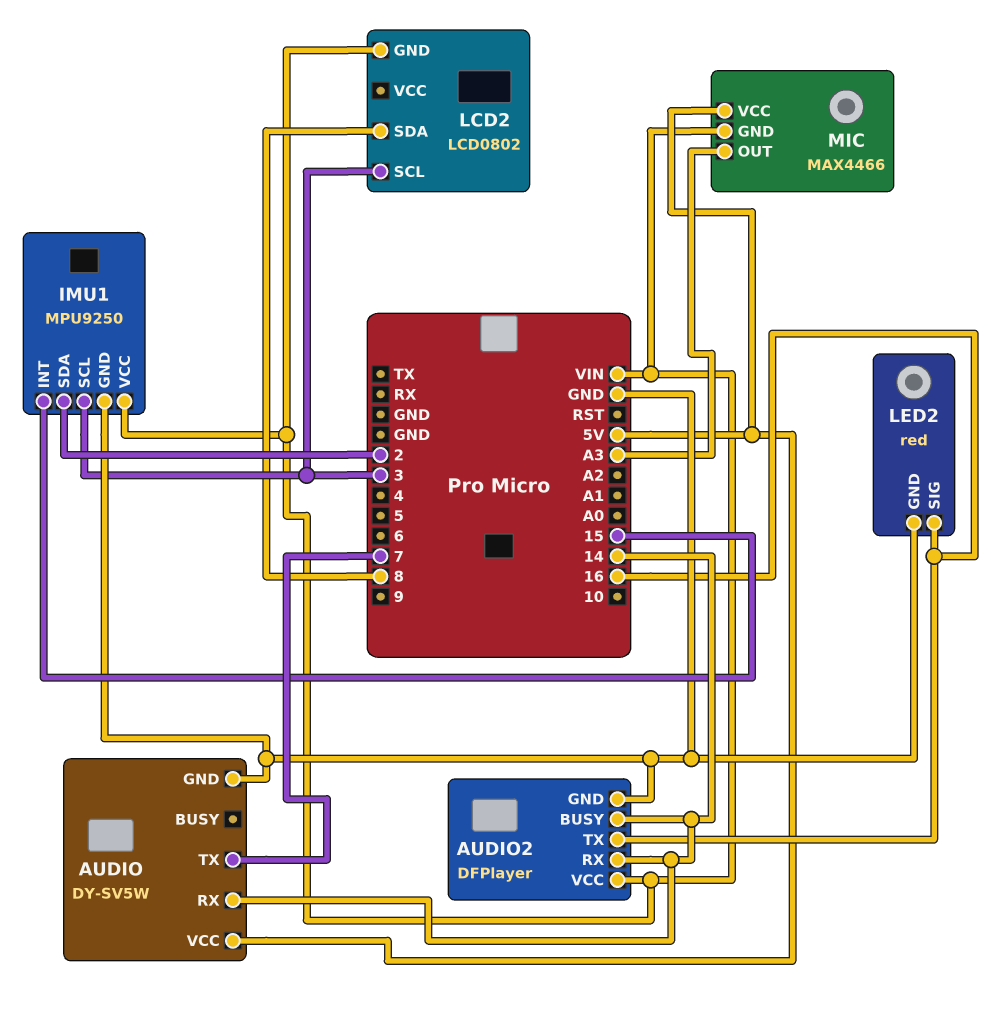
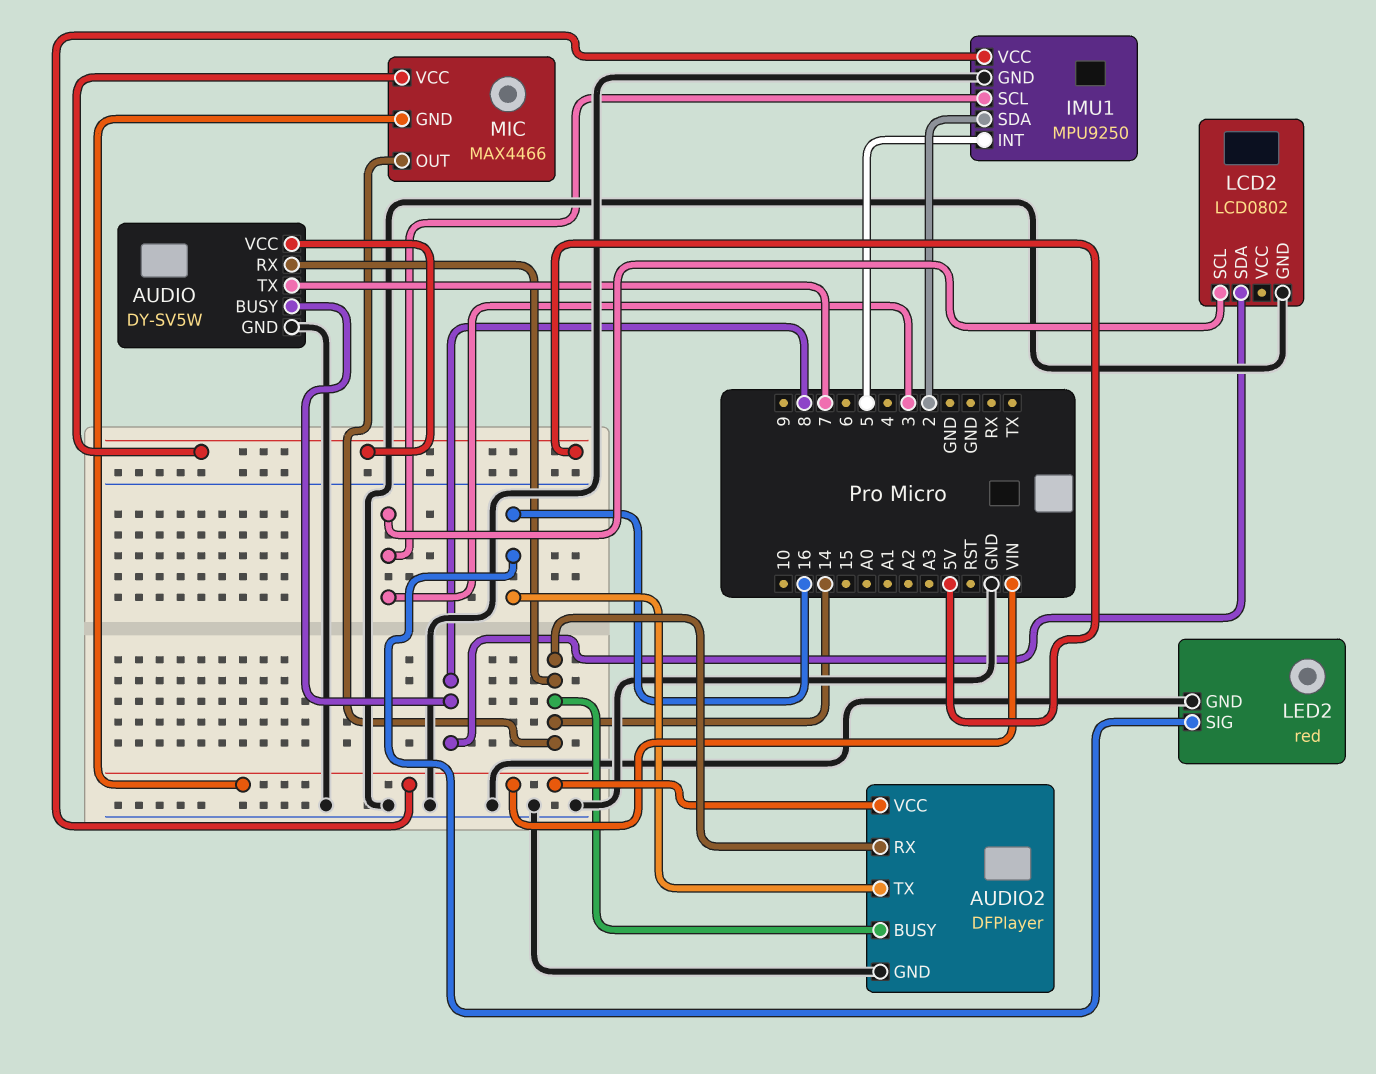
AUDIO pin BUSY: none -> 8
IMU1 pin INT: 15 -> 5
LCD2 pin GND: VIN -> GND
MIC pin OUT: A3 -> 14

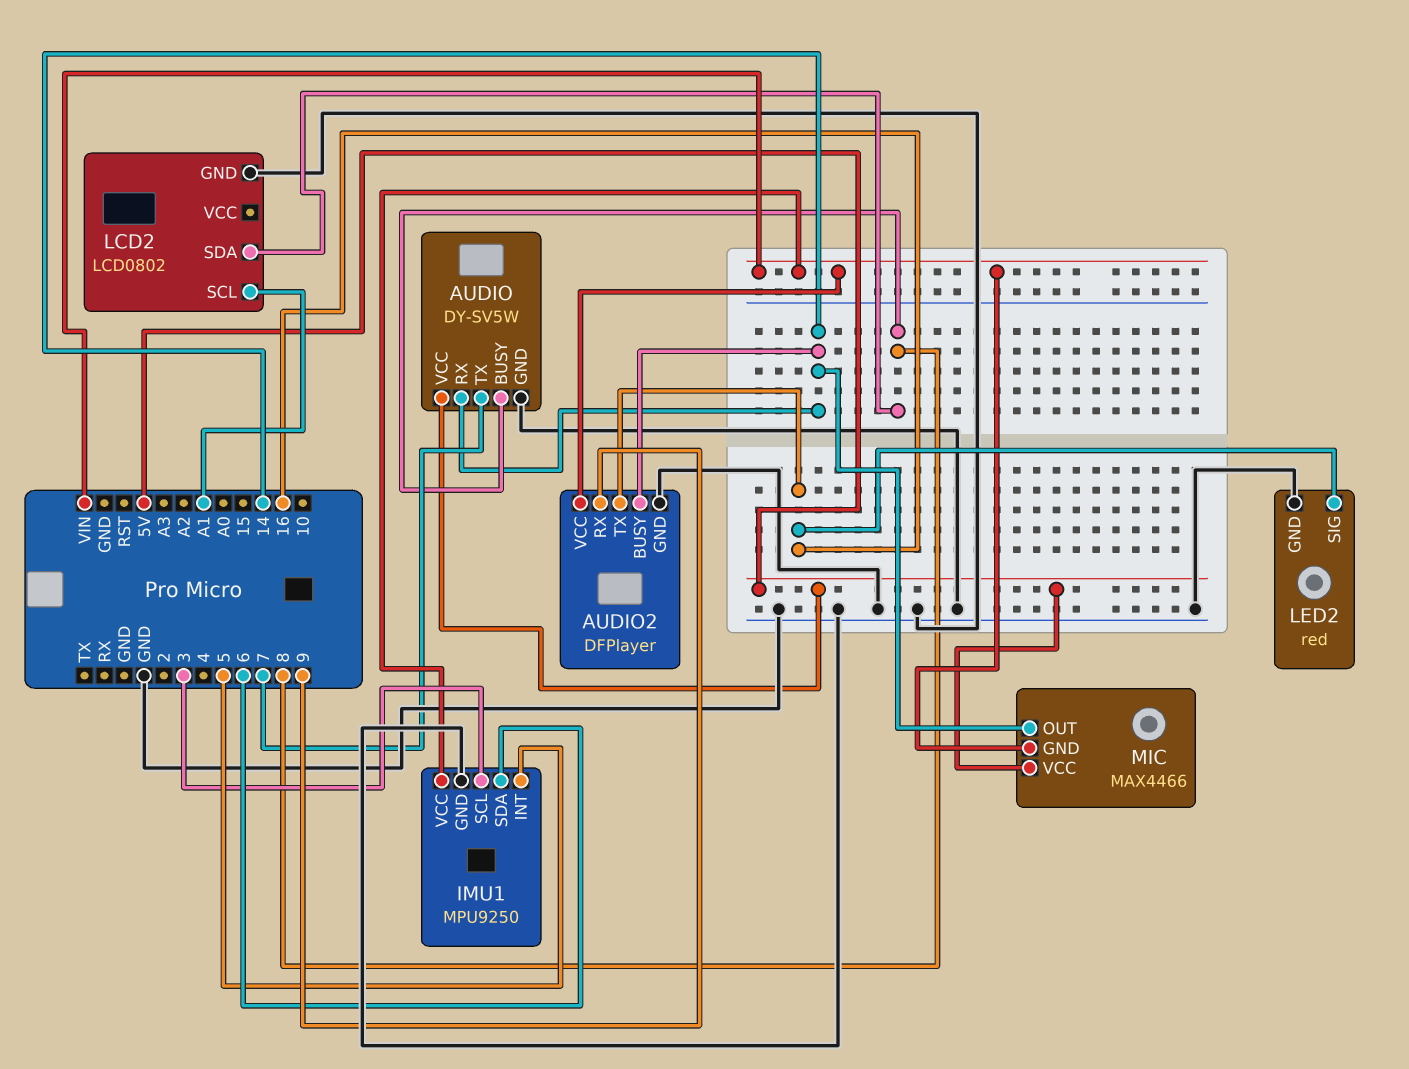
AUDIO2 pin RX: 14 -> 9
IMU1 pin SDA: 2 -> 6
LCD2 pin SCL: 3 -> A1

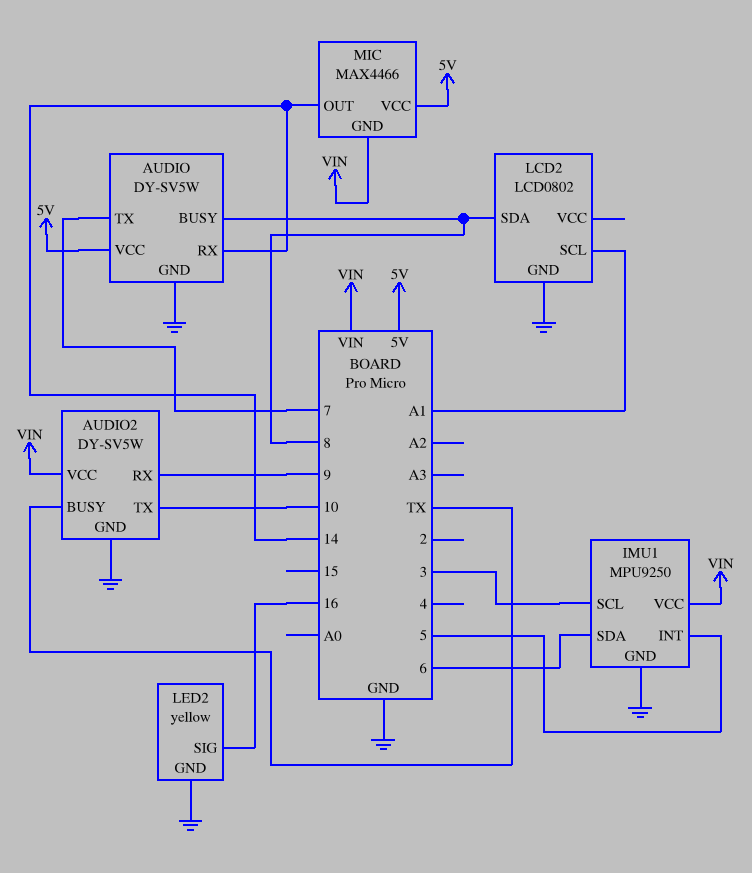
AUDIO2: DFPlayer -> DY-SV5W
AUDIO2 pin BUSY: 14 -> TX
AUDIO2 pin TX: 16 -> 10
LED2: red -> yellow

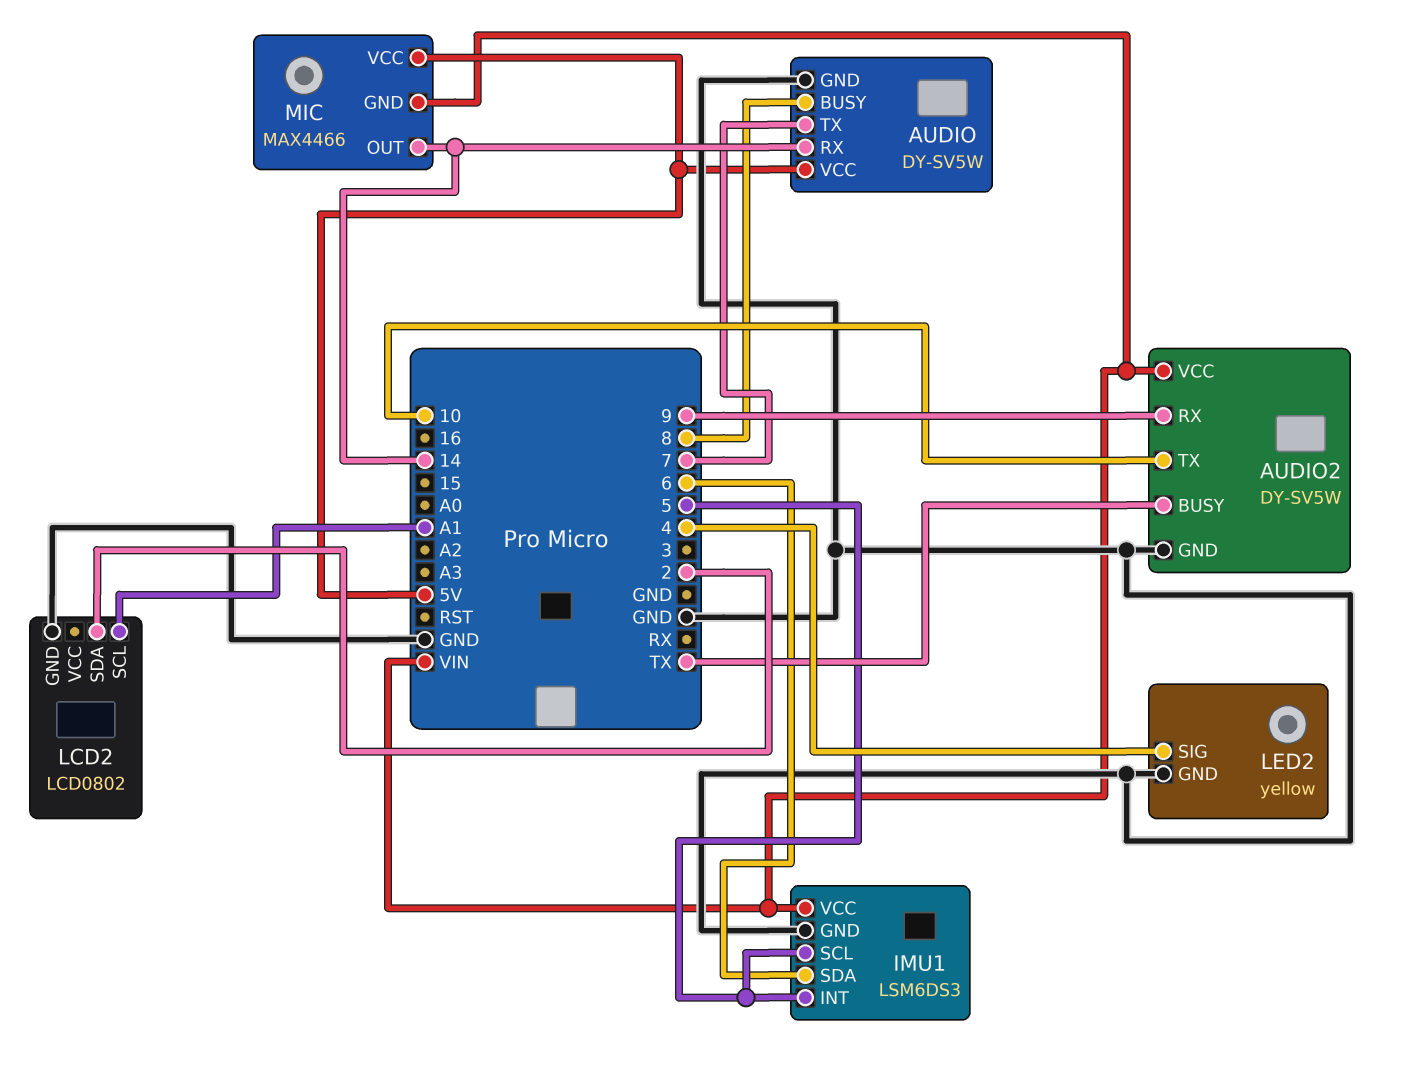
IMU1: MPU9250 -> LSM6DS3
IMU1 pin SCL: 3 -> 5
LCD2 pin SDA: 8 -> 2
LED2 pin SIG: 16 -> 4

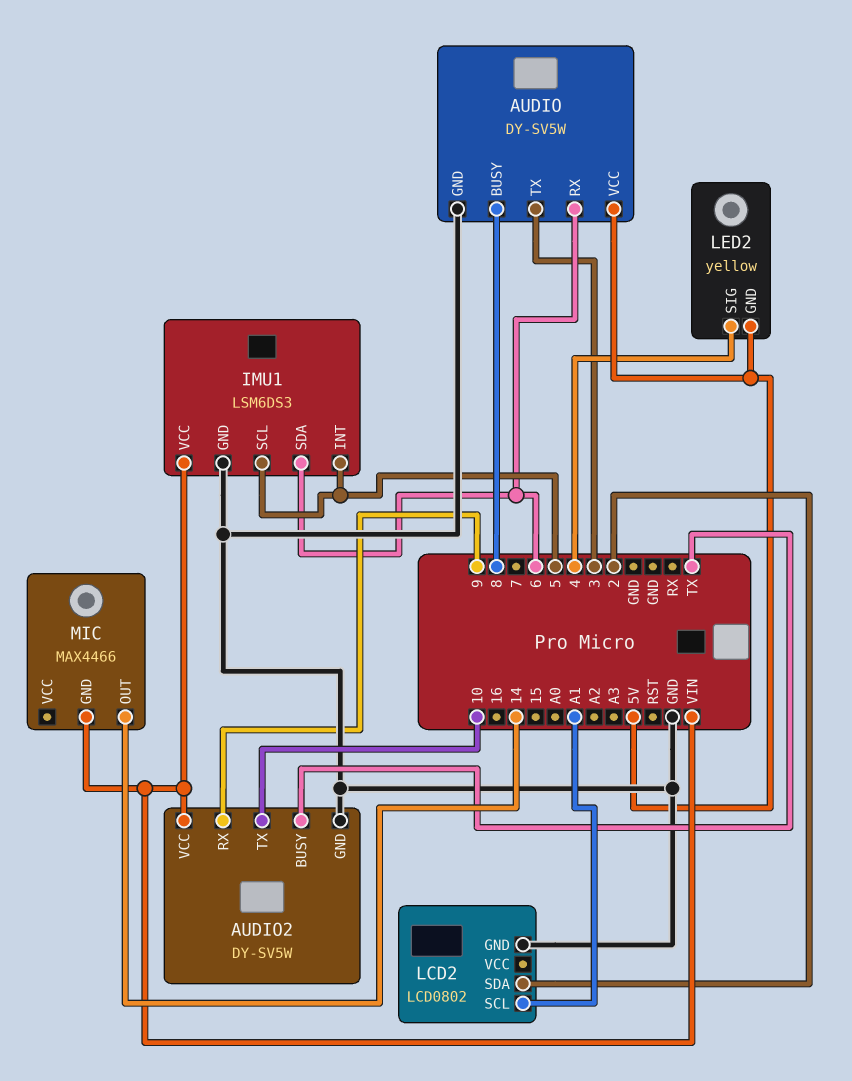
AUDIO pin RX: 14 -> 6
AUDIO pin TX: 7 -> 3
LED2 pin GND: GND -> 5V
MIC pin VCC: 5V -> none

